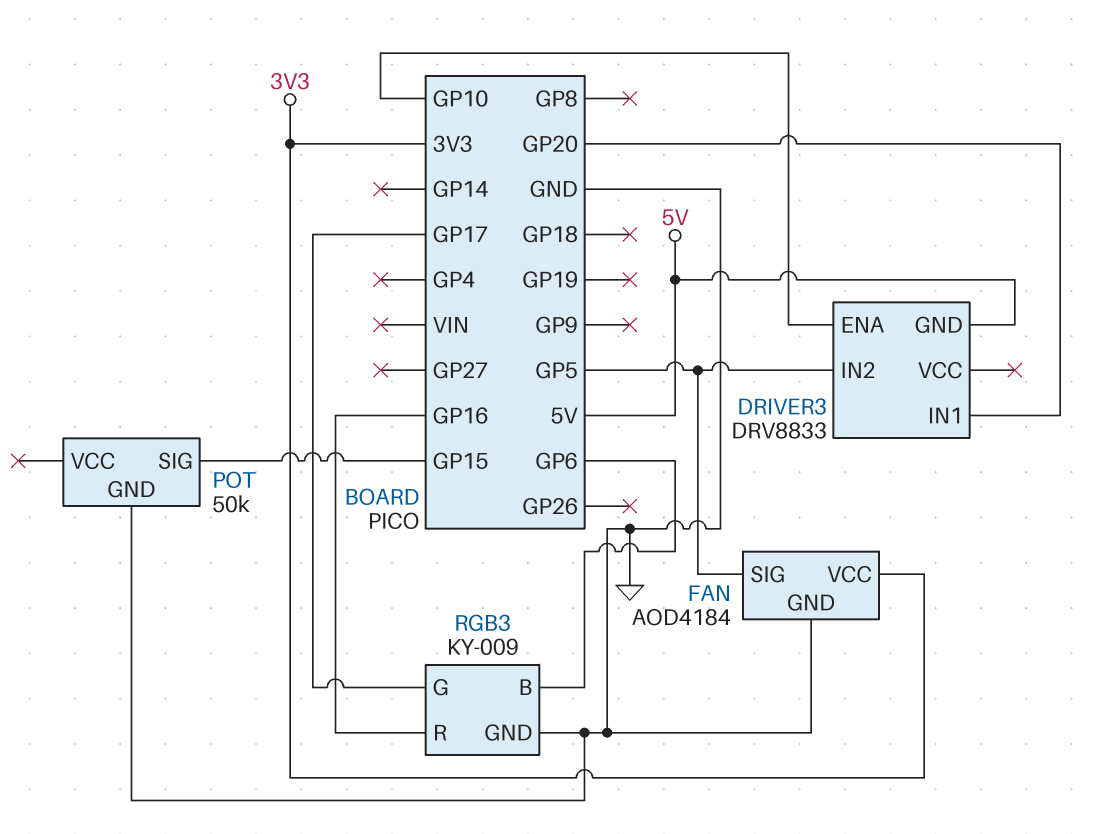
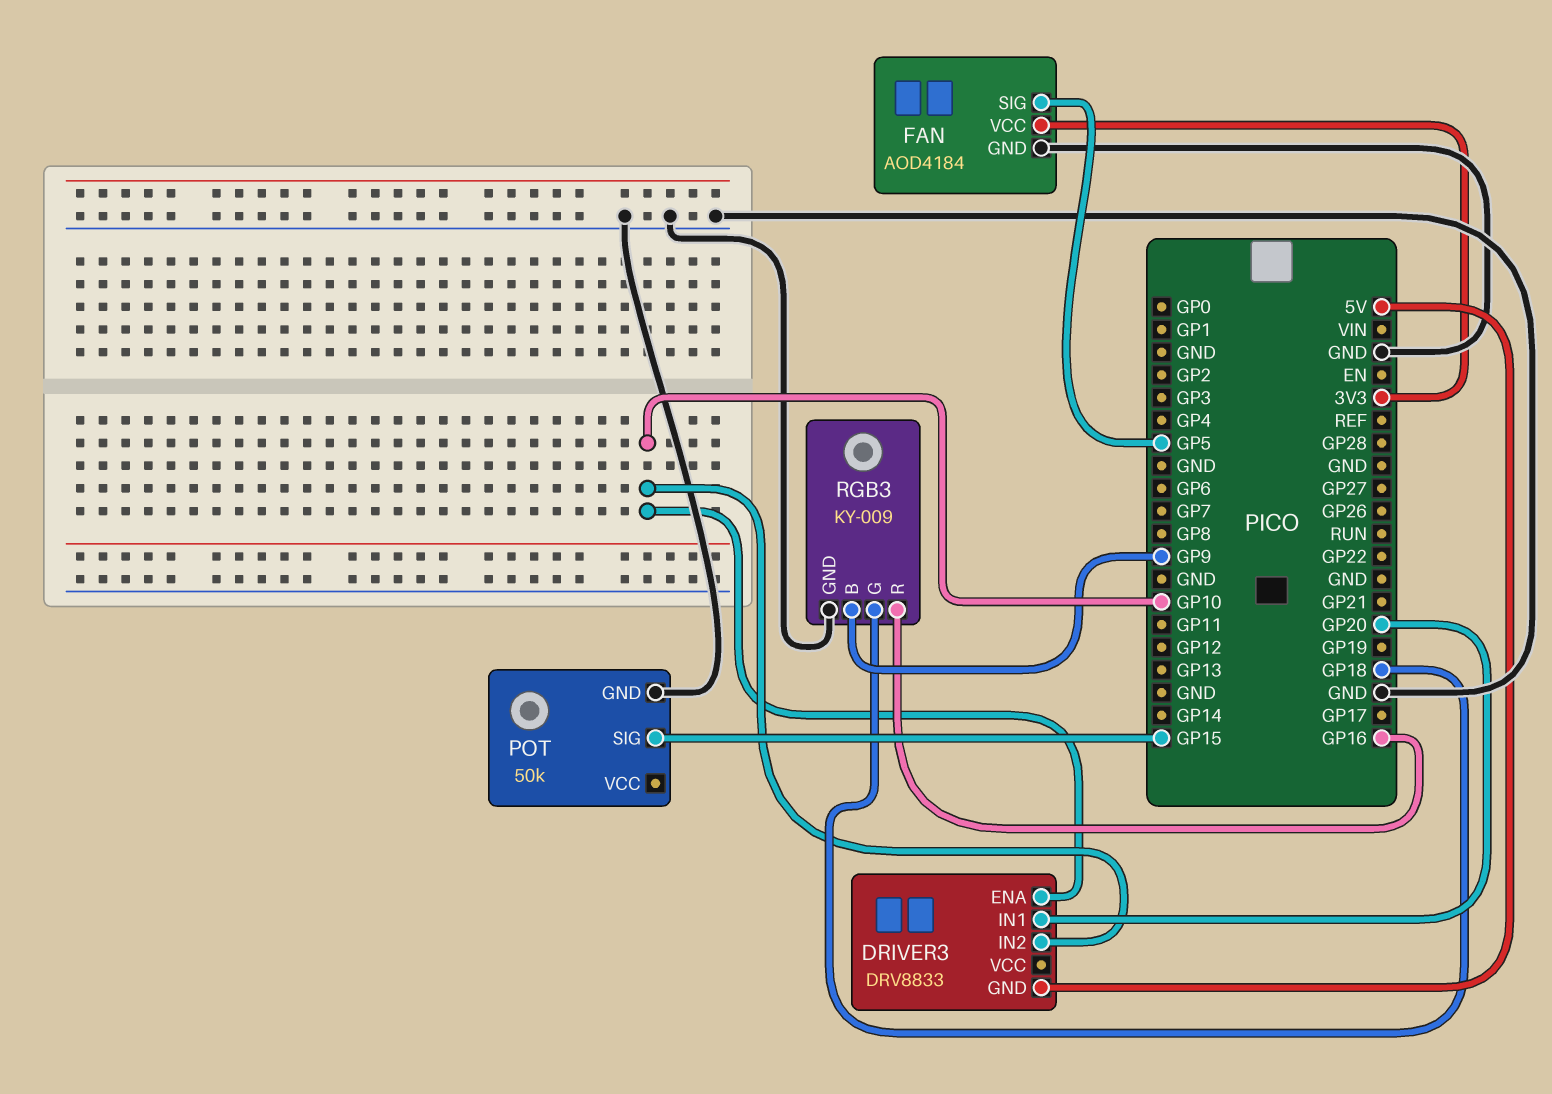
DRIVER3 pin IN2: GP5 -> GP10
RGB3 pin B: GP6 -> GP9
RGB3 pin G: GP17 -> GP18

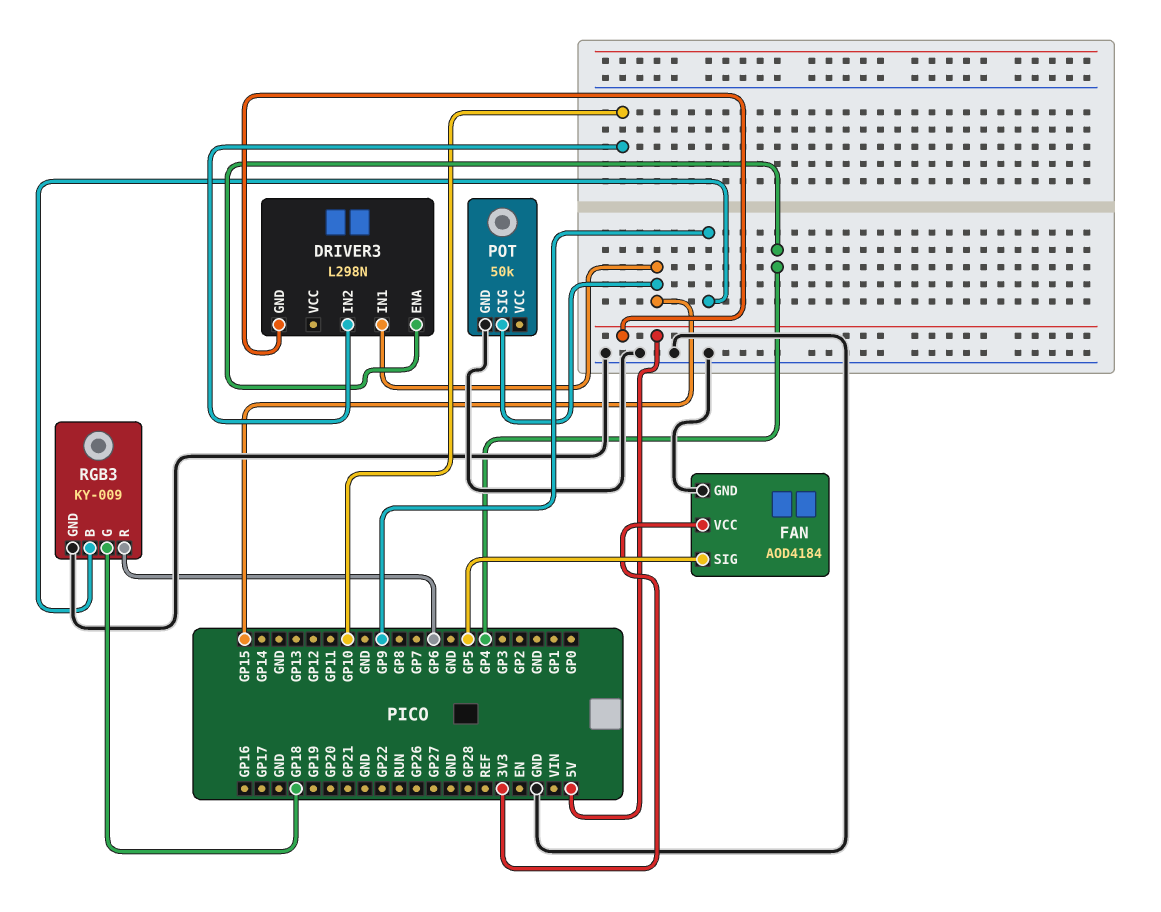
DRIVER3: DRV8833 -> L298N
DRIVER3 pin ENA: GP10 -> GP4
DRIVER3 pin IN1: GP20 -> GP15
RGB3 pin R: GP16 -> GP6

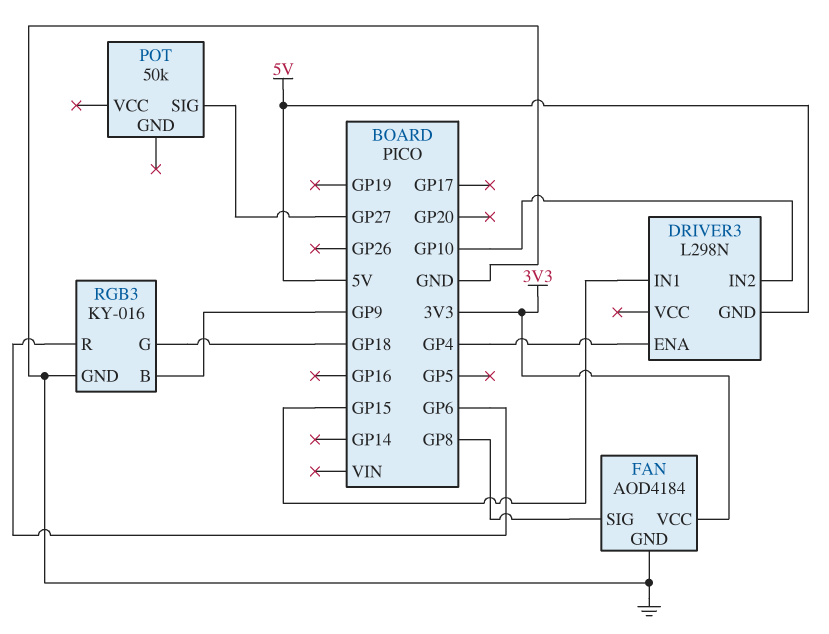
FAN pin SIG: GP5 -> GP8
POT pin GND: GND -> none
POT pin SIG: GP15 -> GP27
RGB3: KY-009 -> KY-016

